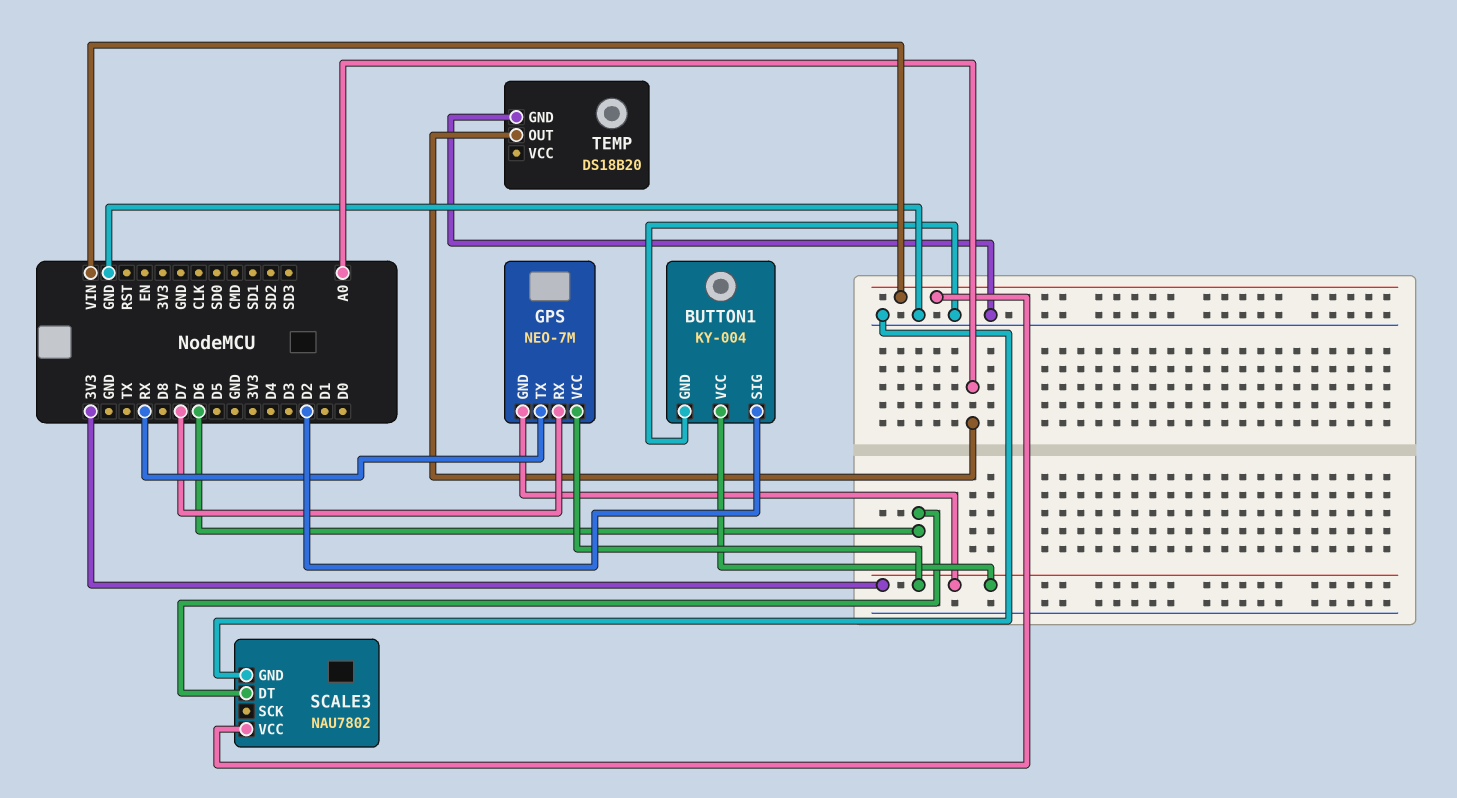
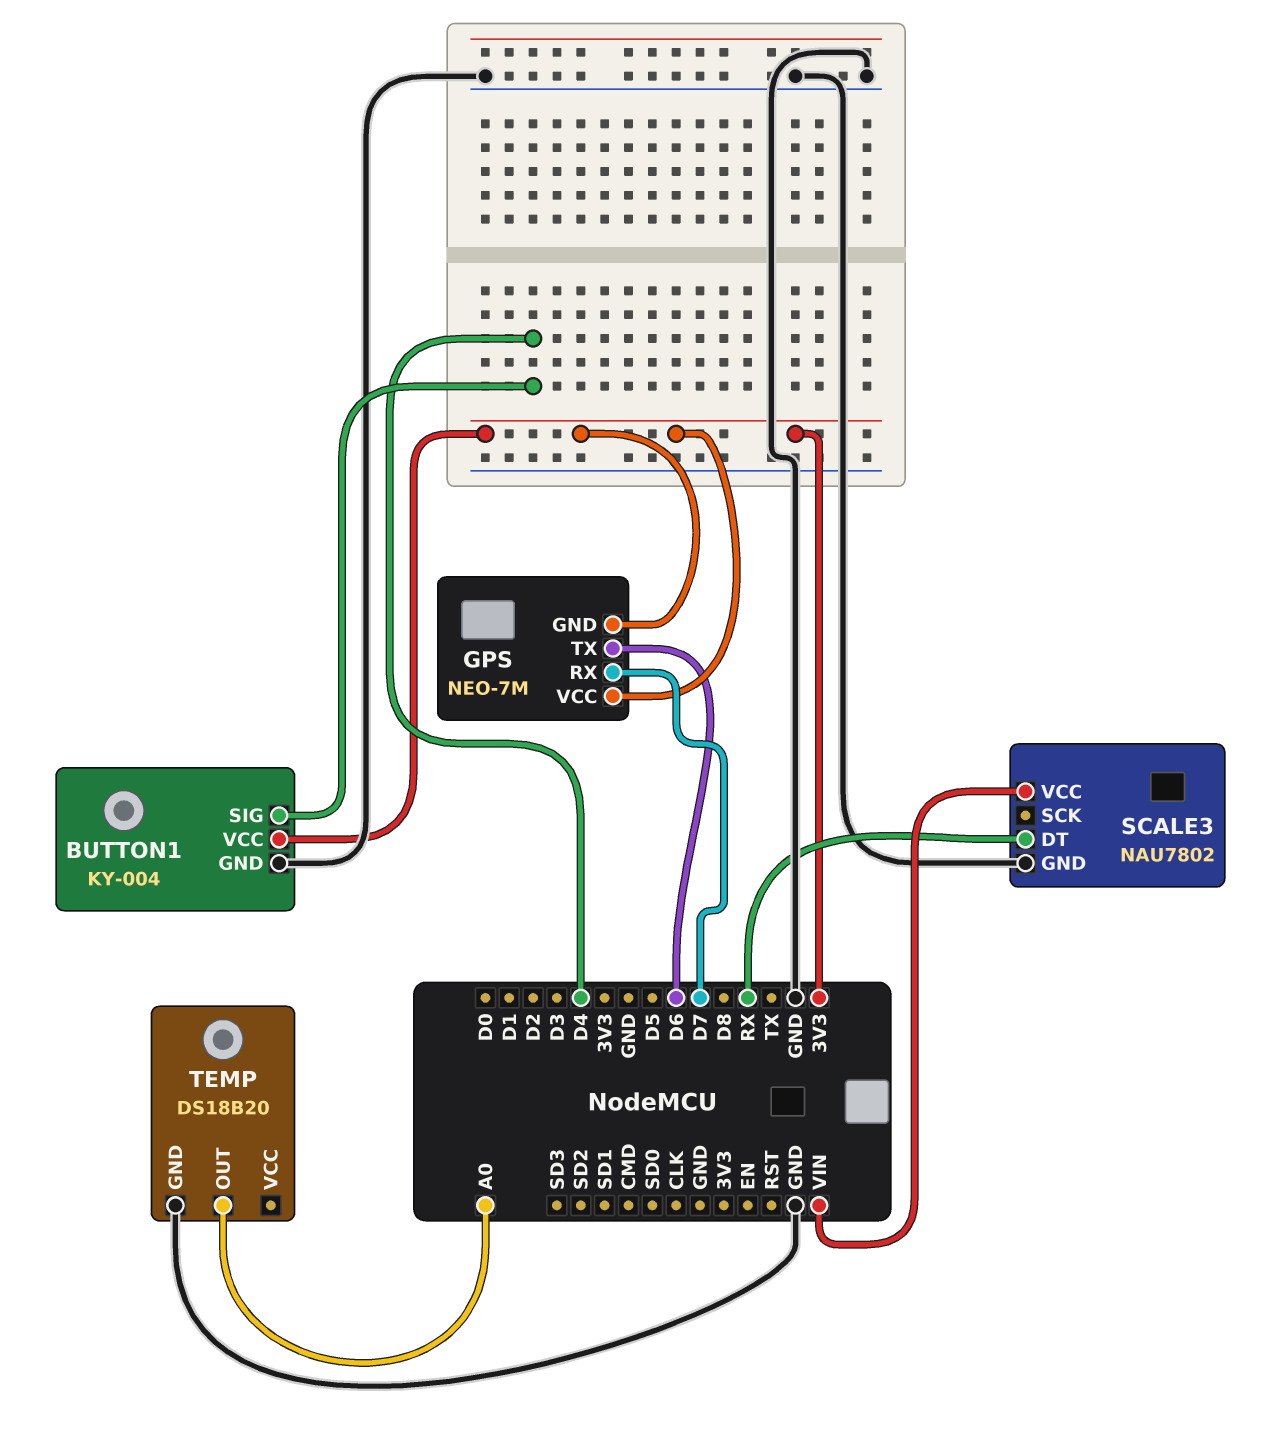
BUTTON1 pin SIG: D2 -> D4
GPS pin TX: RX -> D6
SCALE3 pin DT: D6 -> RX

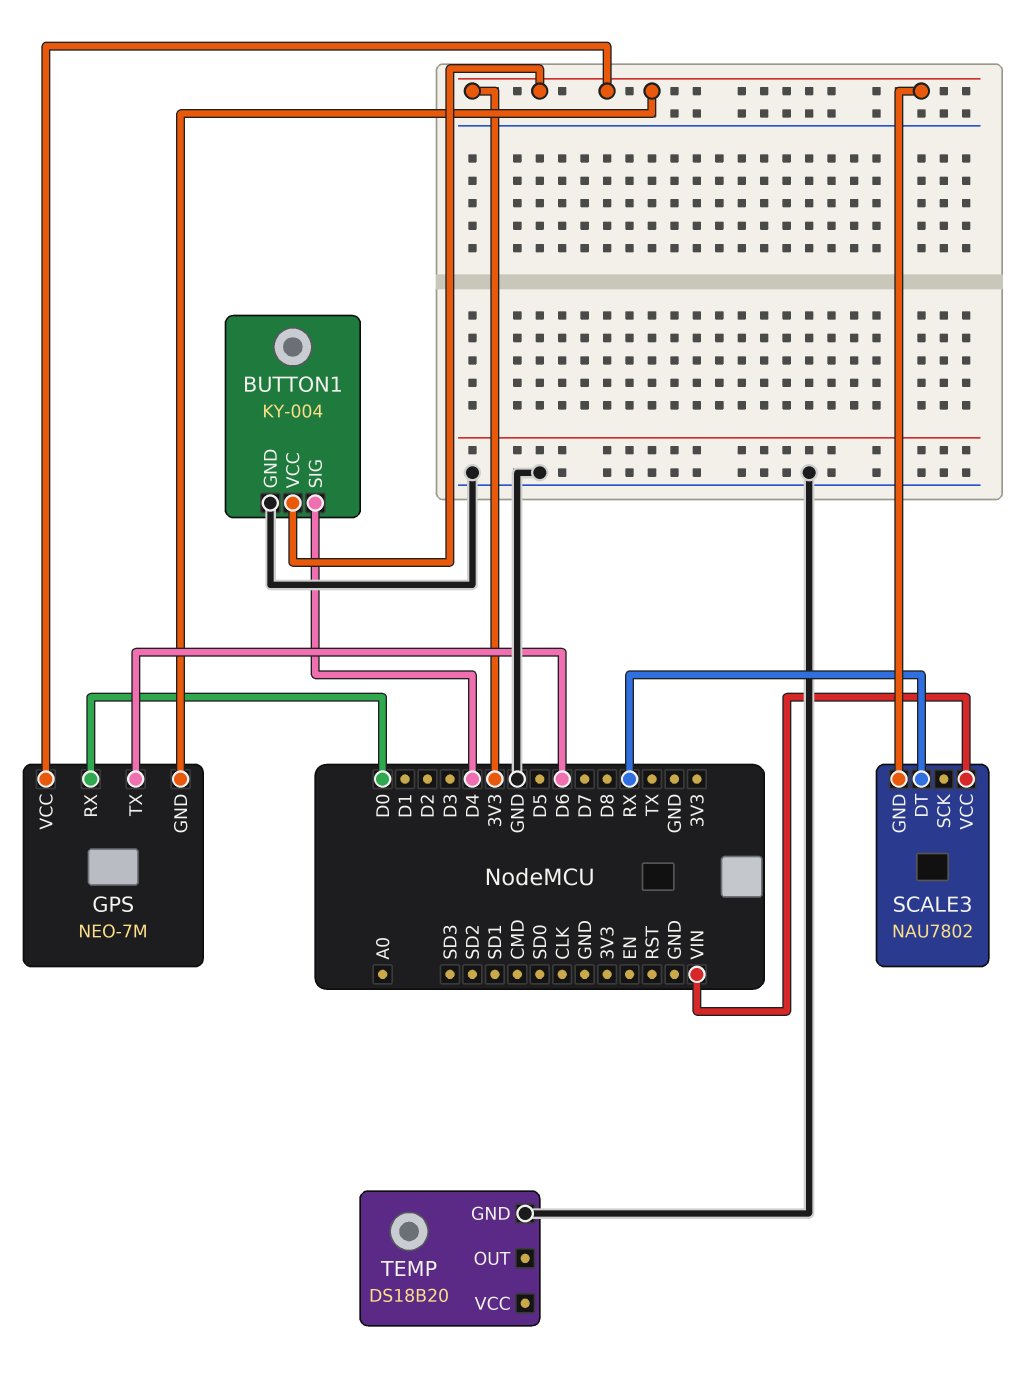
GPS pin RX: D7 -> D0
SCALE3 pin GND: GND -> 3V3
TEMP pin OUT: A0 -> none

